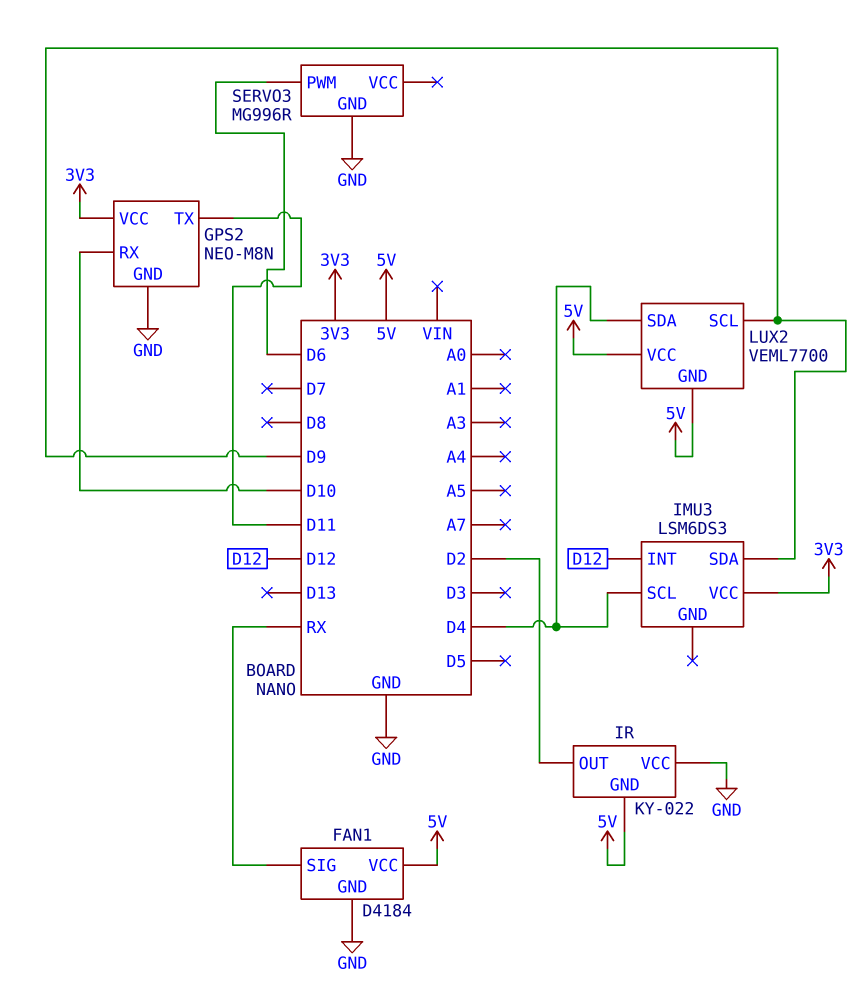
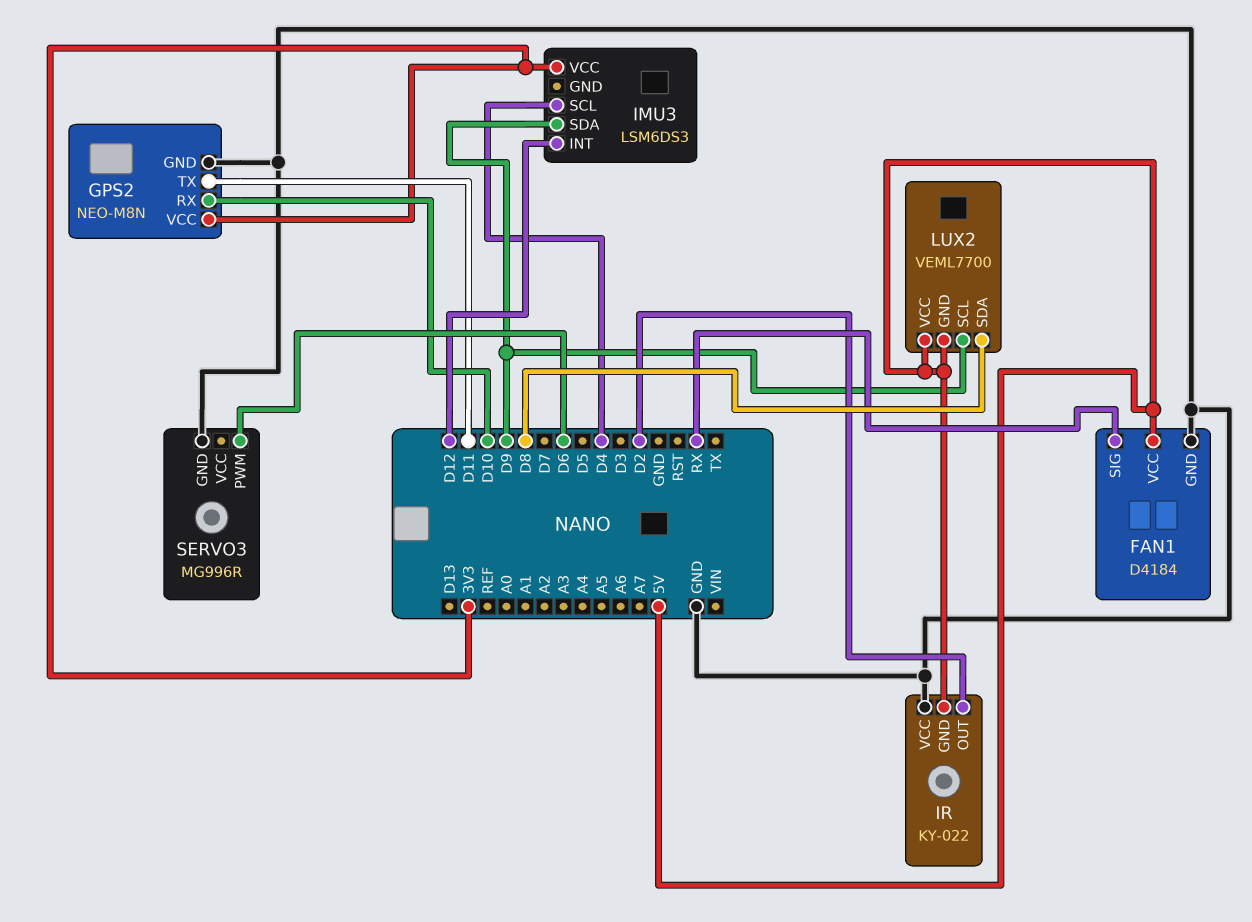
LUX2 pin SDA: D4 -> D8

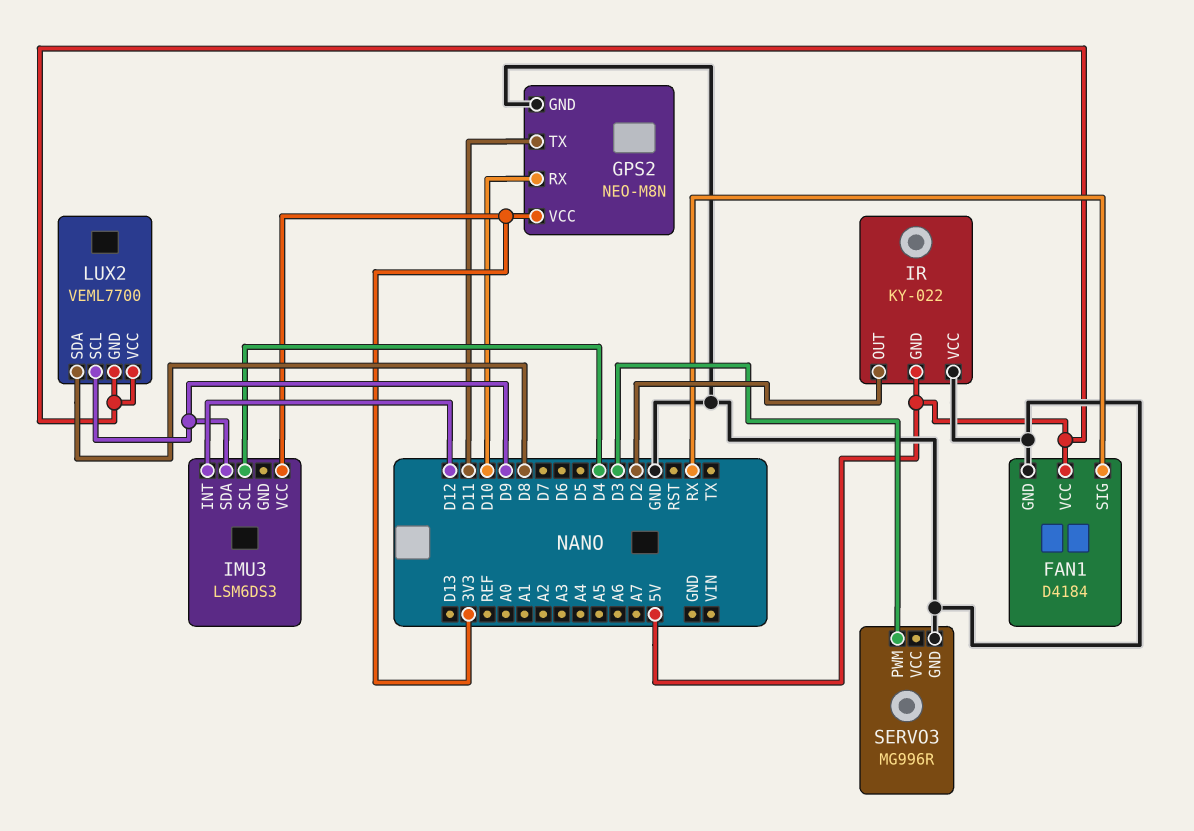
SERVO3 pin PWM: D6 -> D3

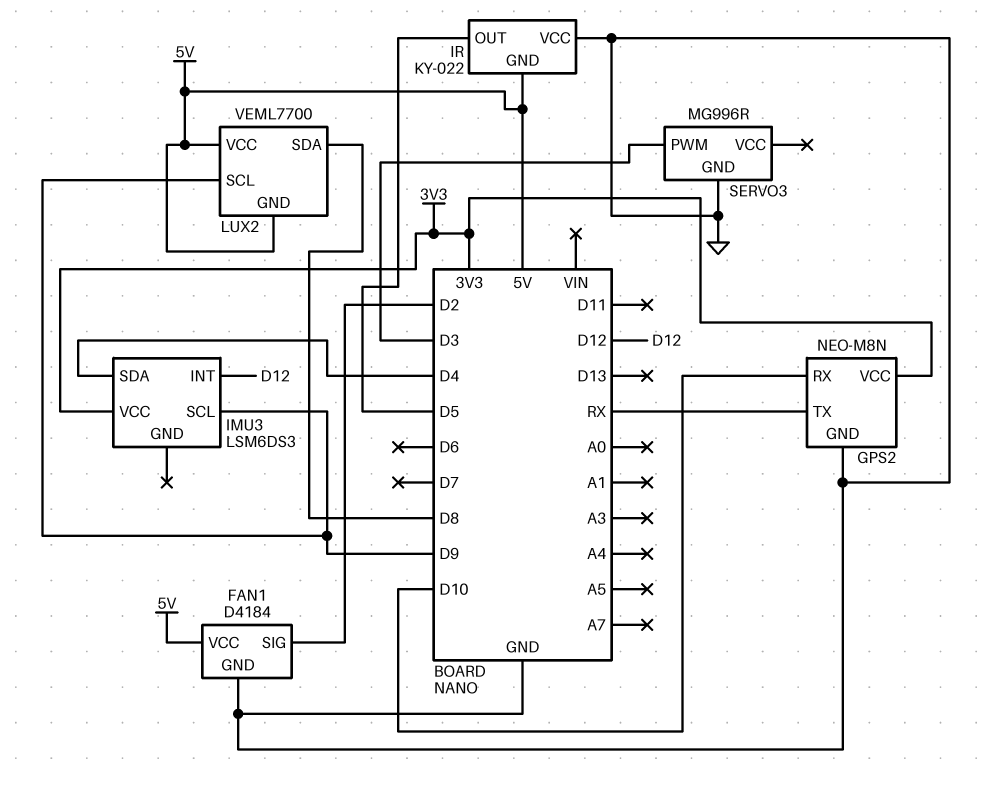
FAN1 pin SIG: RX -> D2
GPS2 pin TX: D11 -> RX
IMU3 pin SCL: D4 -> D9
IMU3 pin SDA: D9 -> D4
IR pin OUT: D2 -> D5

